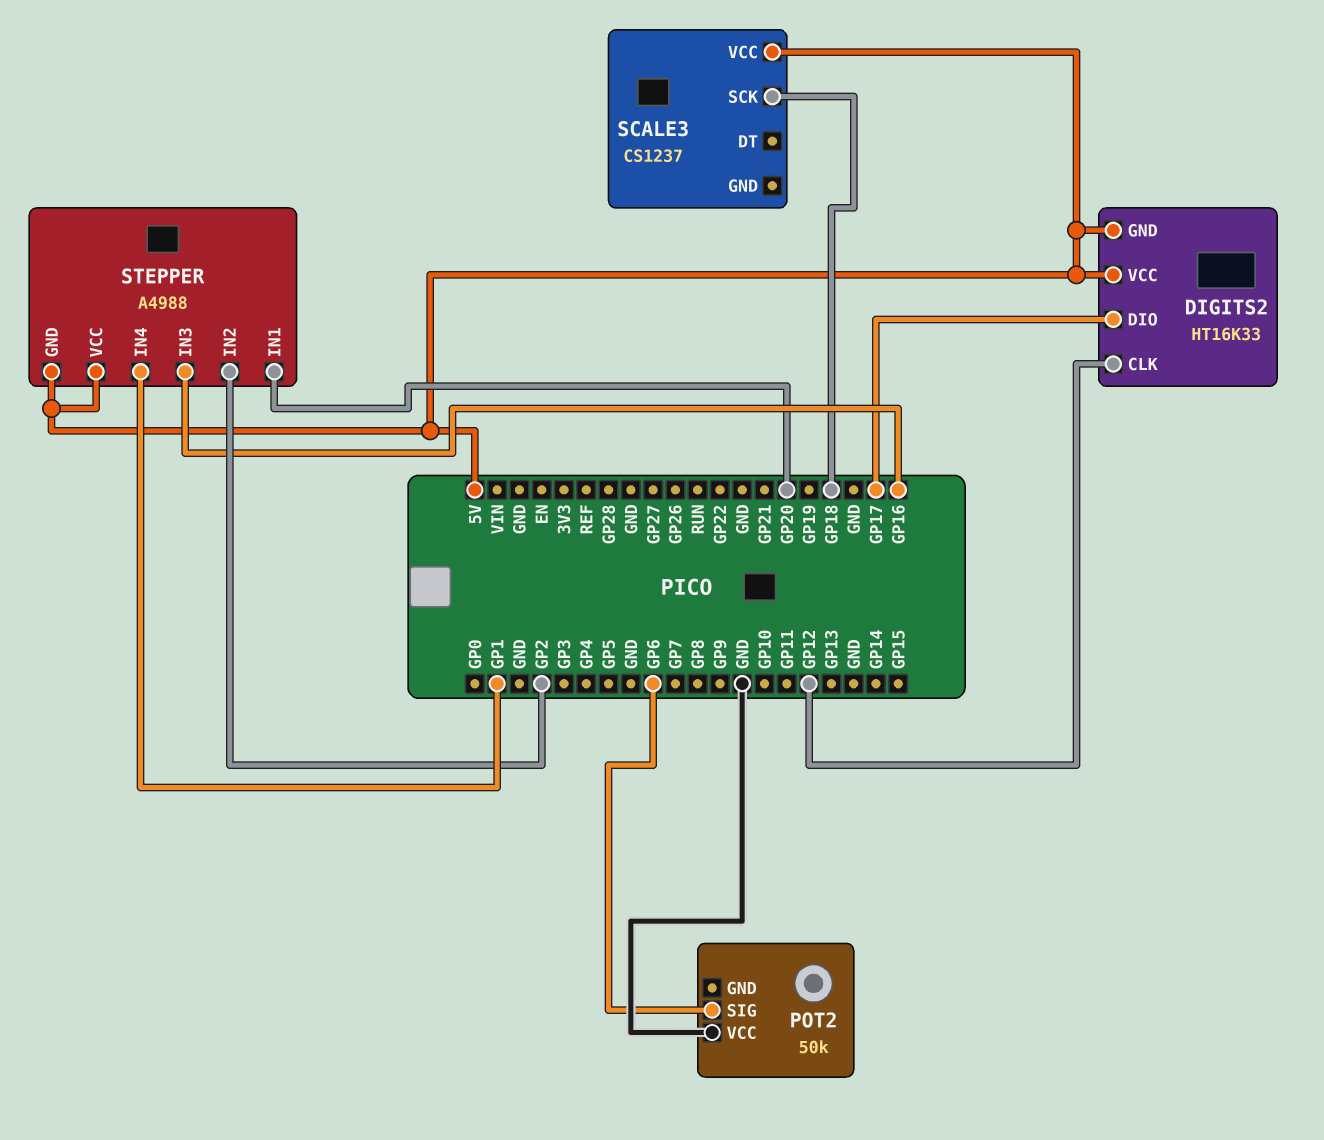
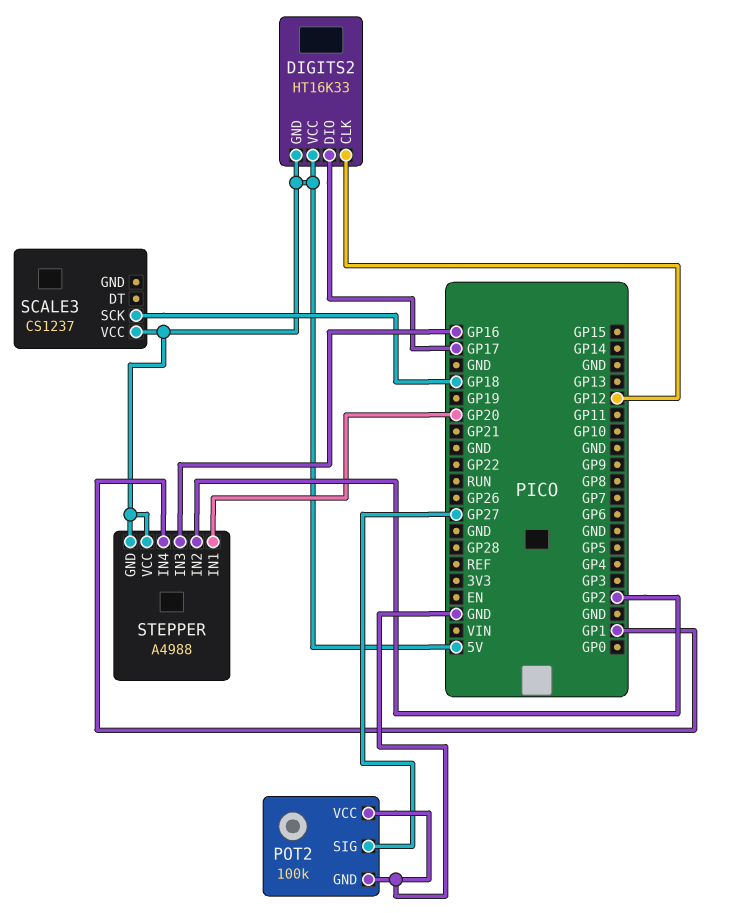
POT2: 50k -> 100k
POT2 pin GND: none -> GND
POT2 pin SIG: GP6 -> GP27

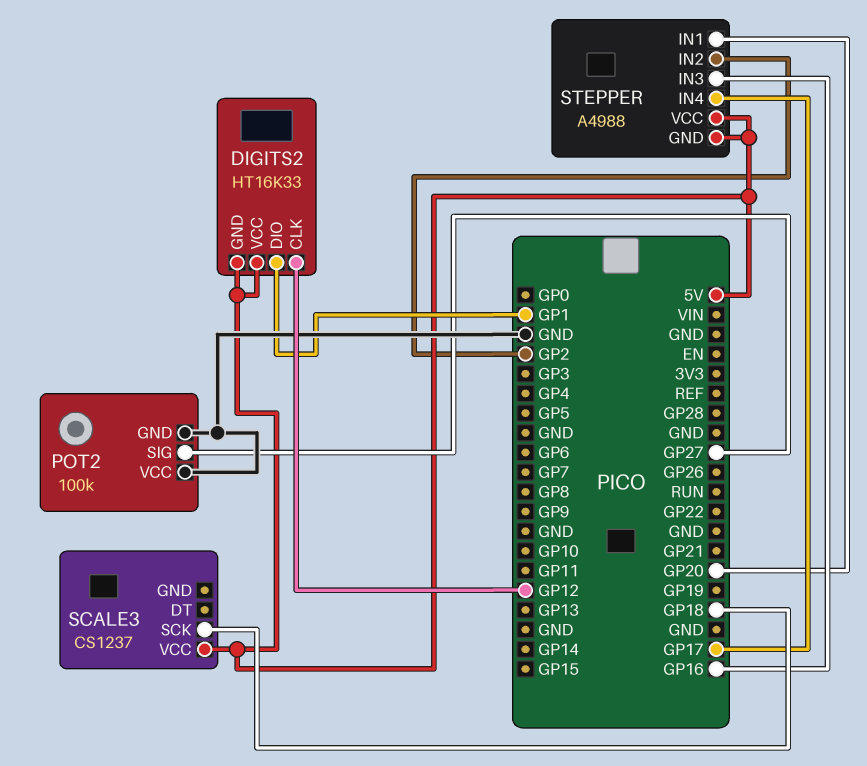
DIGITS2 pin DIO: GP17 -> GP1
STEPPER pin IN4: GP1 -> GP17

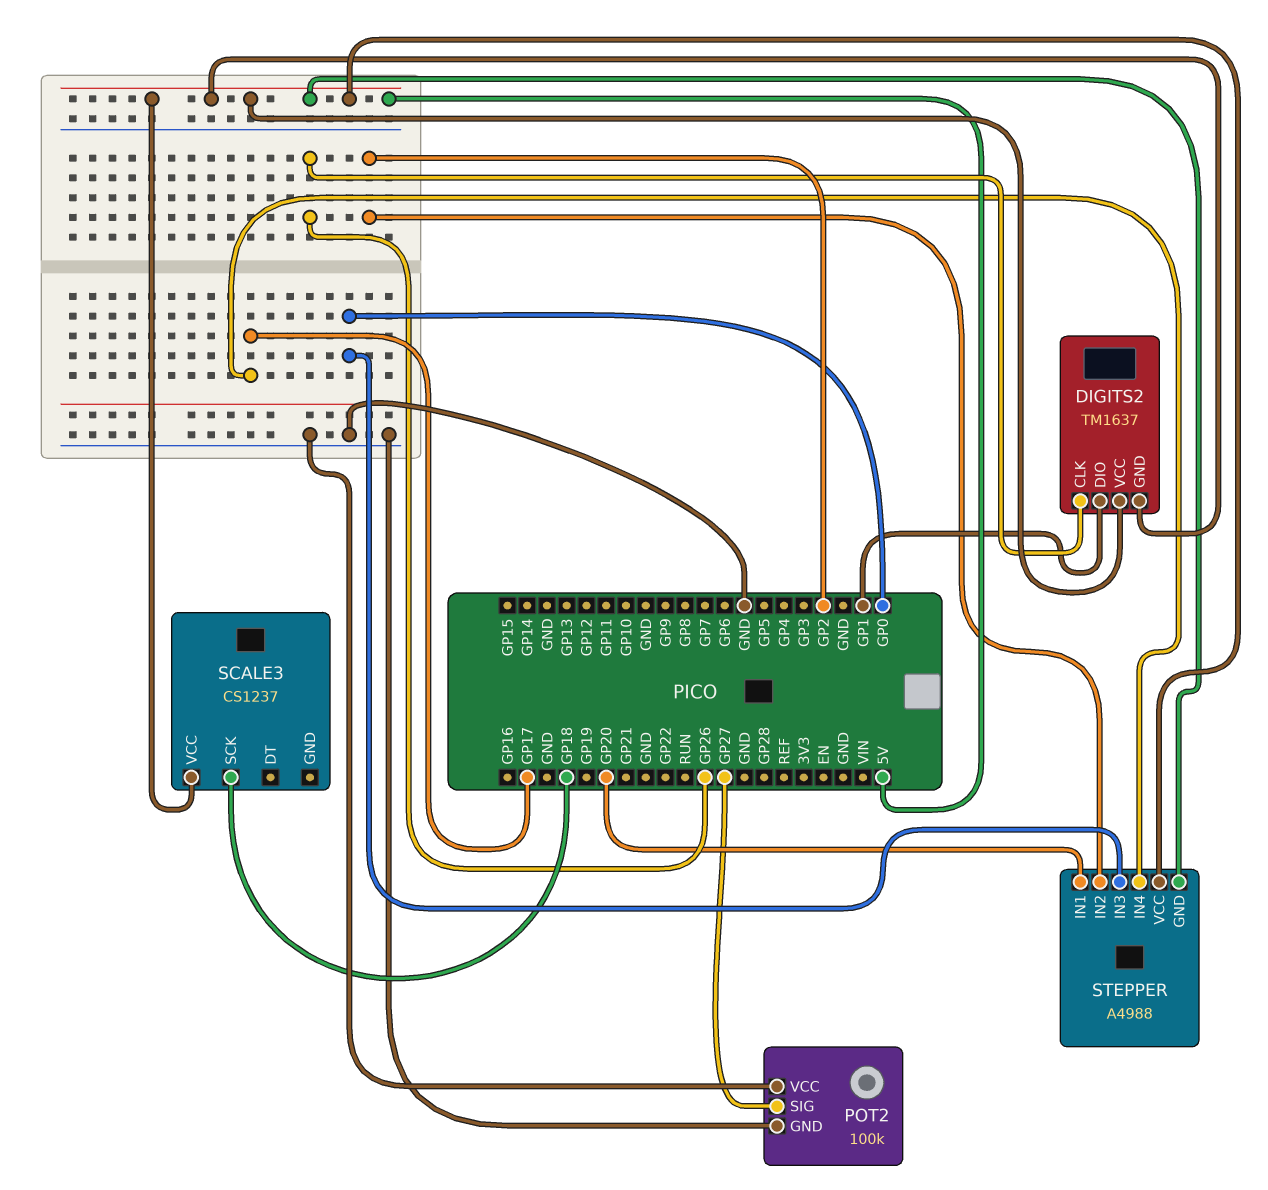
DIGITS2: HT16K33 -> TM1637
DIGITS2 pin CLK: GP12 -> GP26
STEPPER pin IN3: GP16 -> GP0

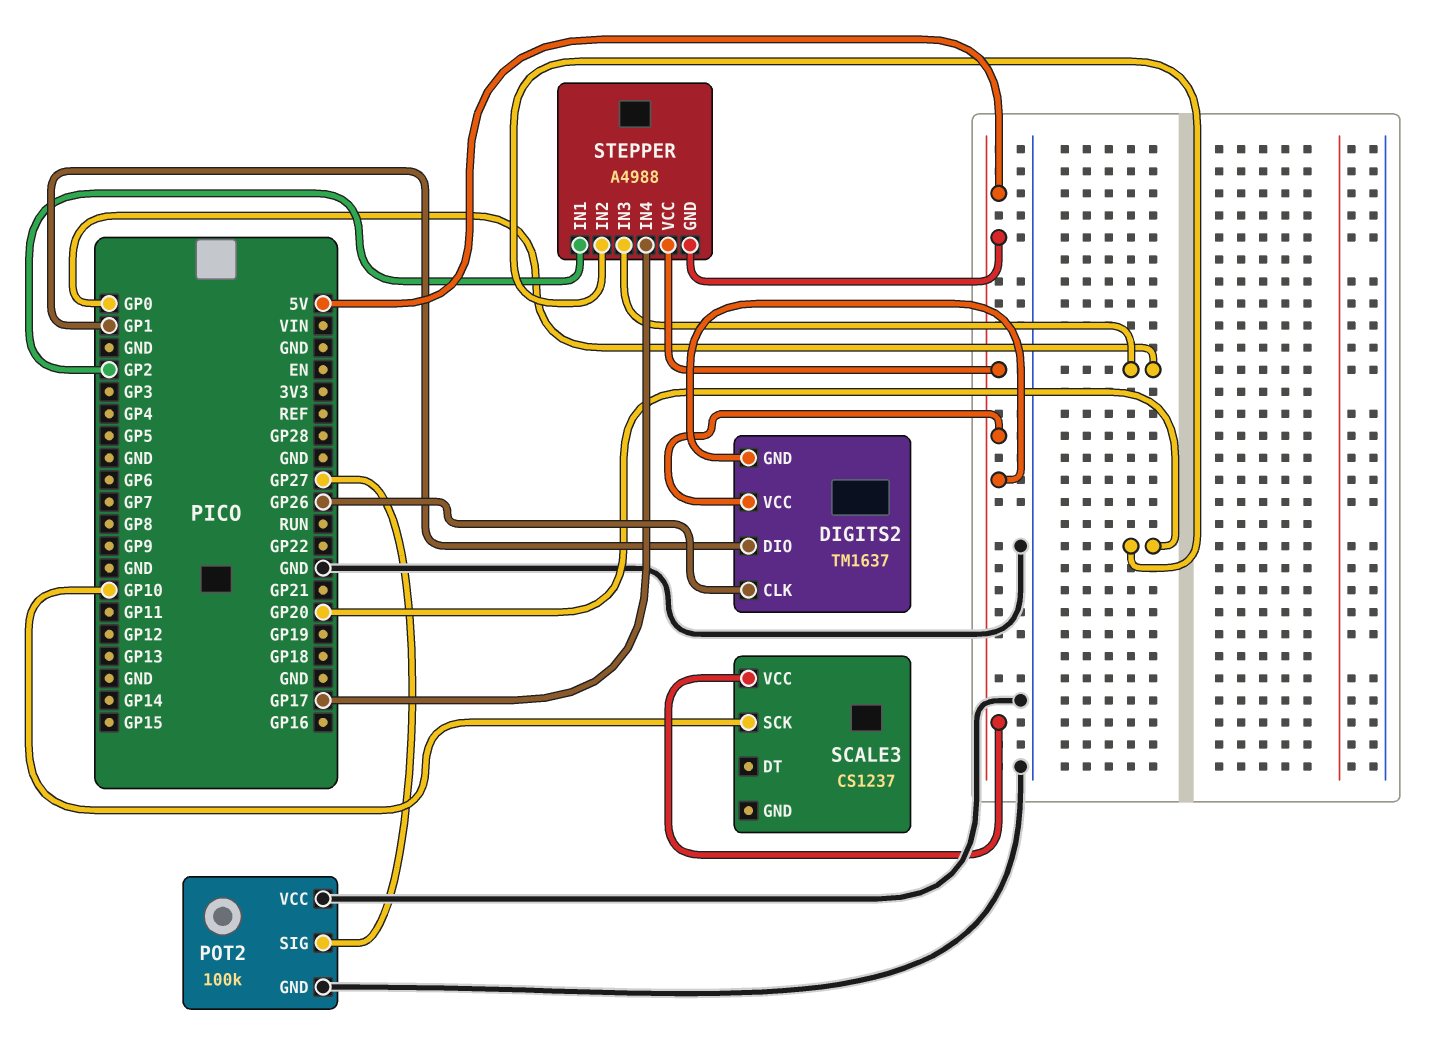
SCALE3 pin SCK: GP18 -> GP10
STEPPER pin IN1: GP20 -> GP2
STEPPER pin IN2: GP2 -> GP20

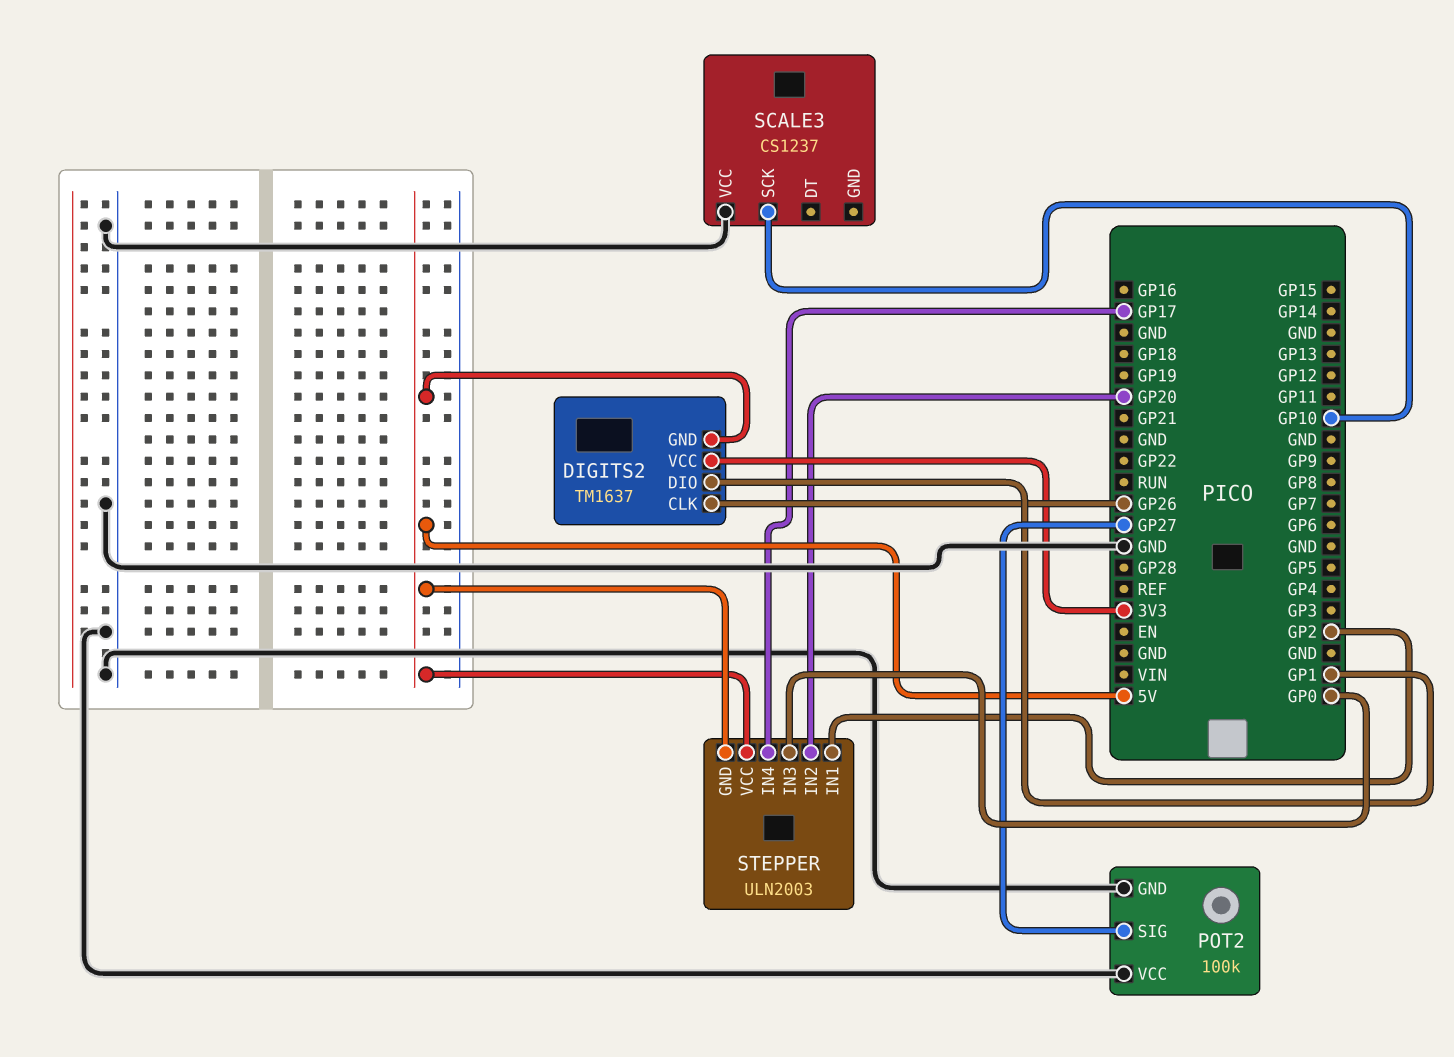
DIGITS2 pin VCC: 5V -> 3V3
SCALE3 pin VCC: 5V -> GND
STEPPER: A4988 -> ULN2003

